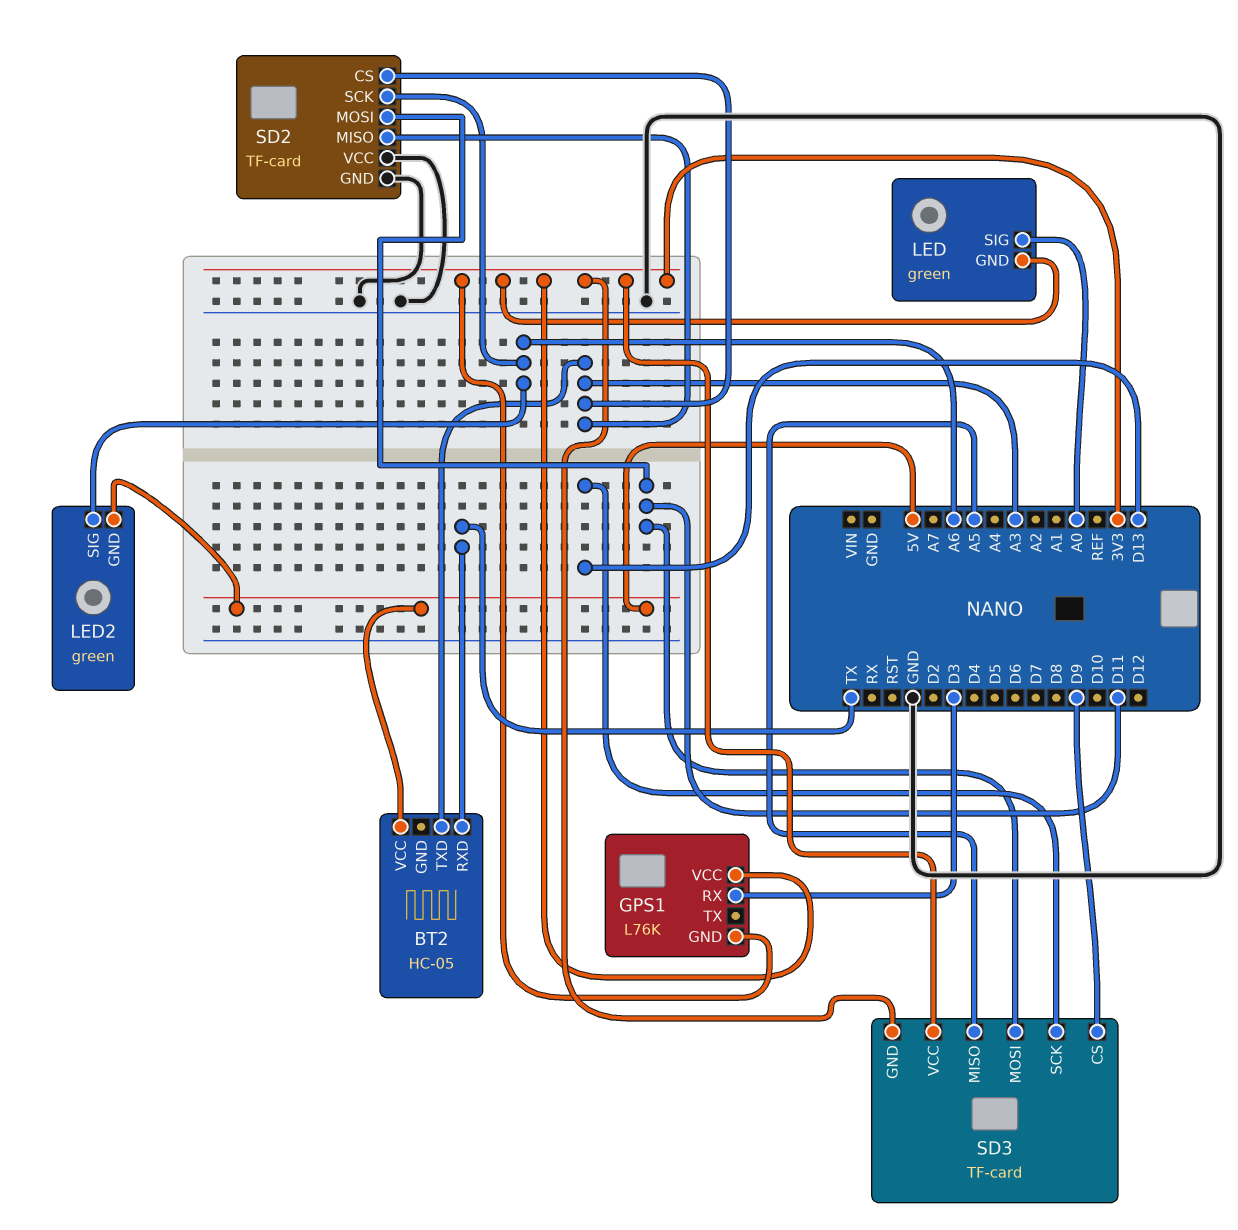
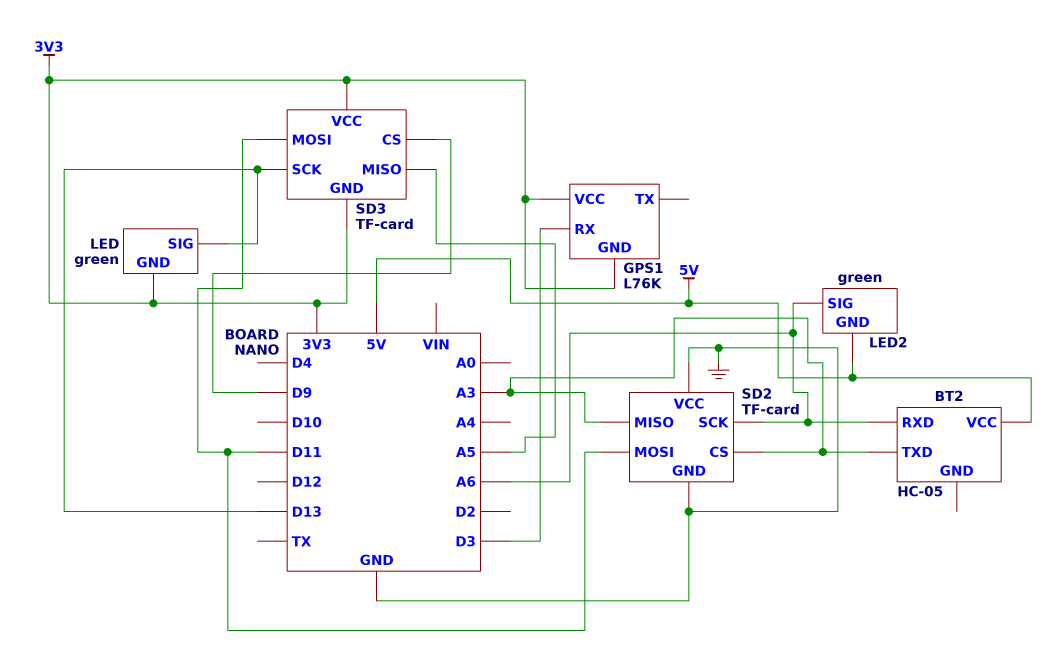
BT2 pin RXD: TX -> A6
LED pin SIG: A0 -> D13

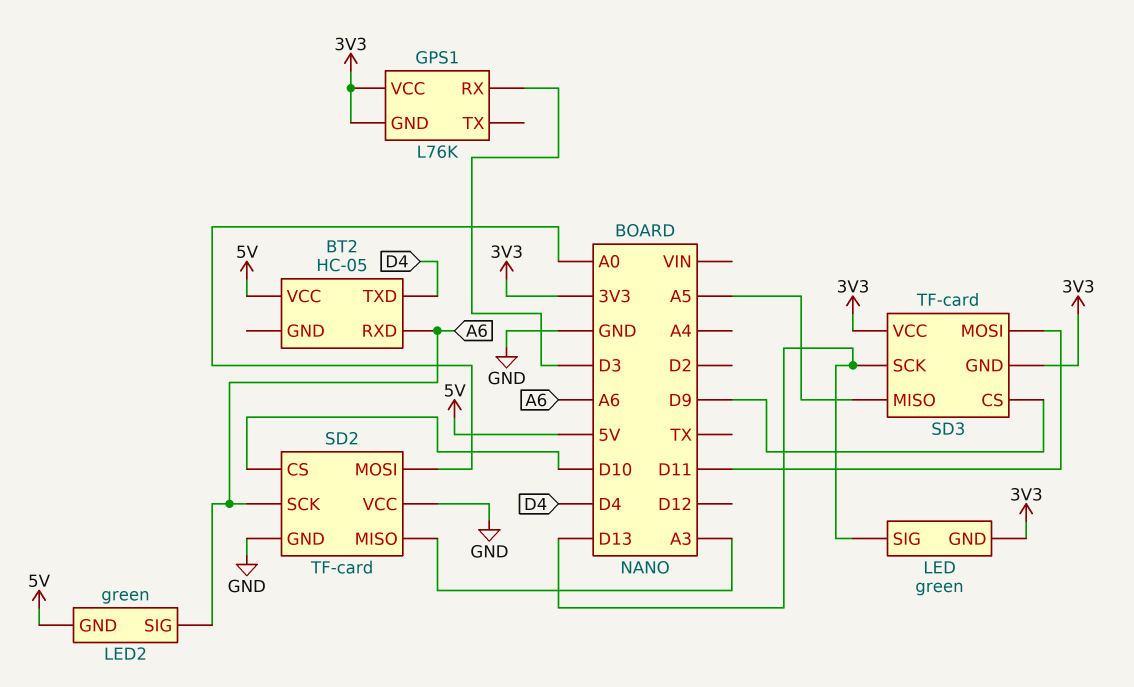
BT2 pin TXD: A3 -> D4
SD2 pin CS: A3 -> D10
SD2 pin MOSI: D11 -> A0

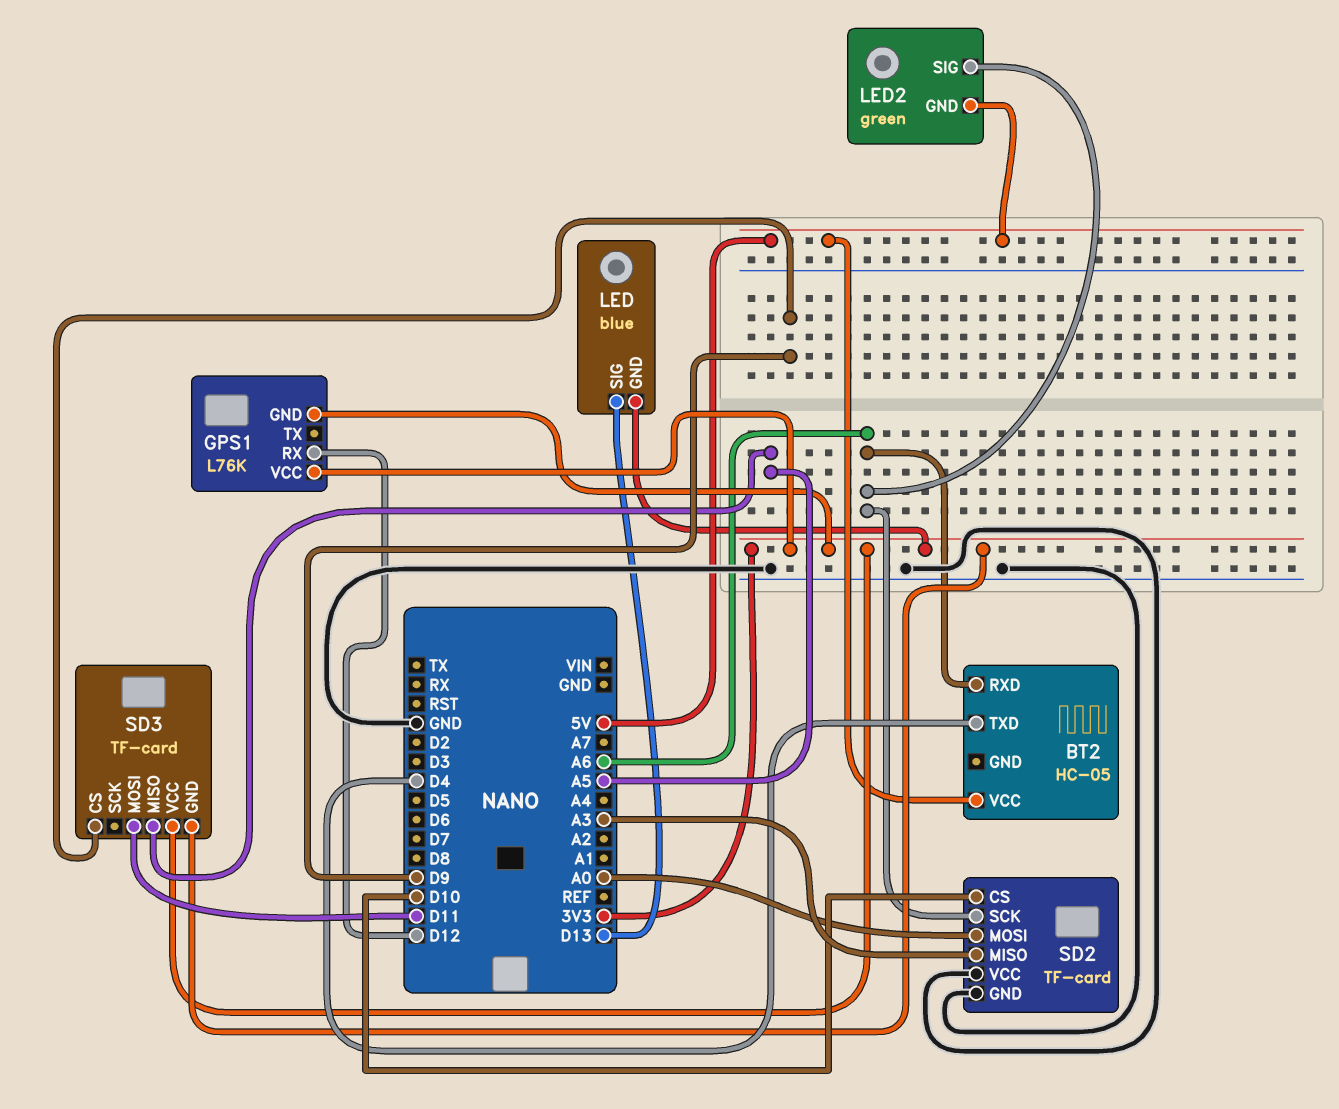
GPS1 pin RX: D3 -> D12
LED: green -> blue
SD3 pin SCK: D13 -> none

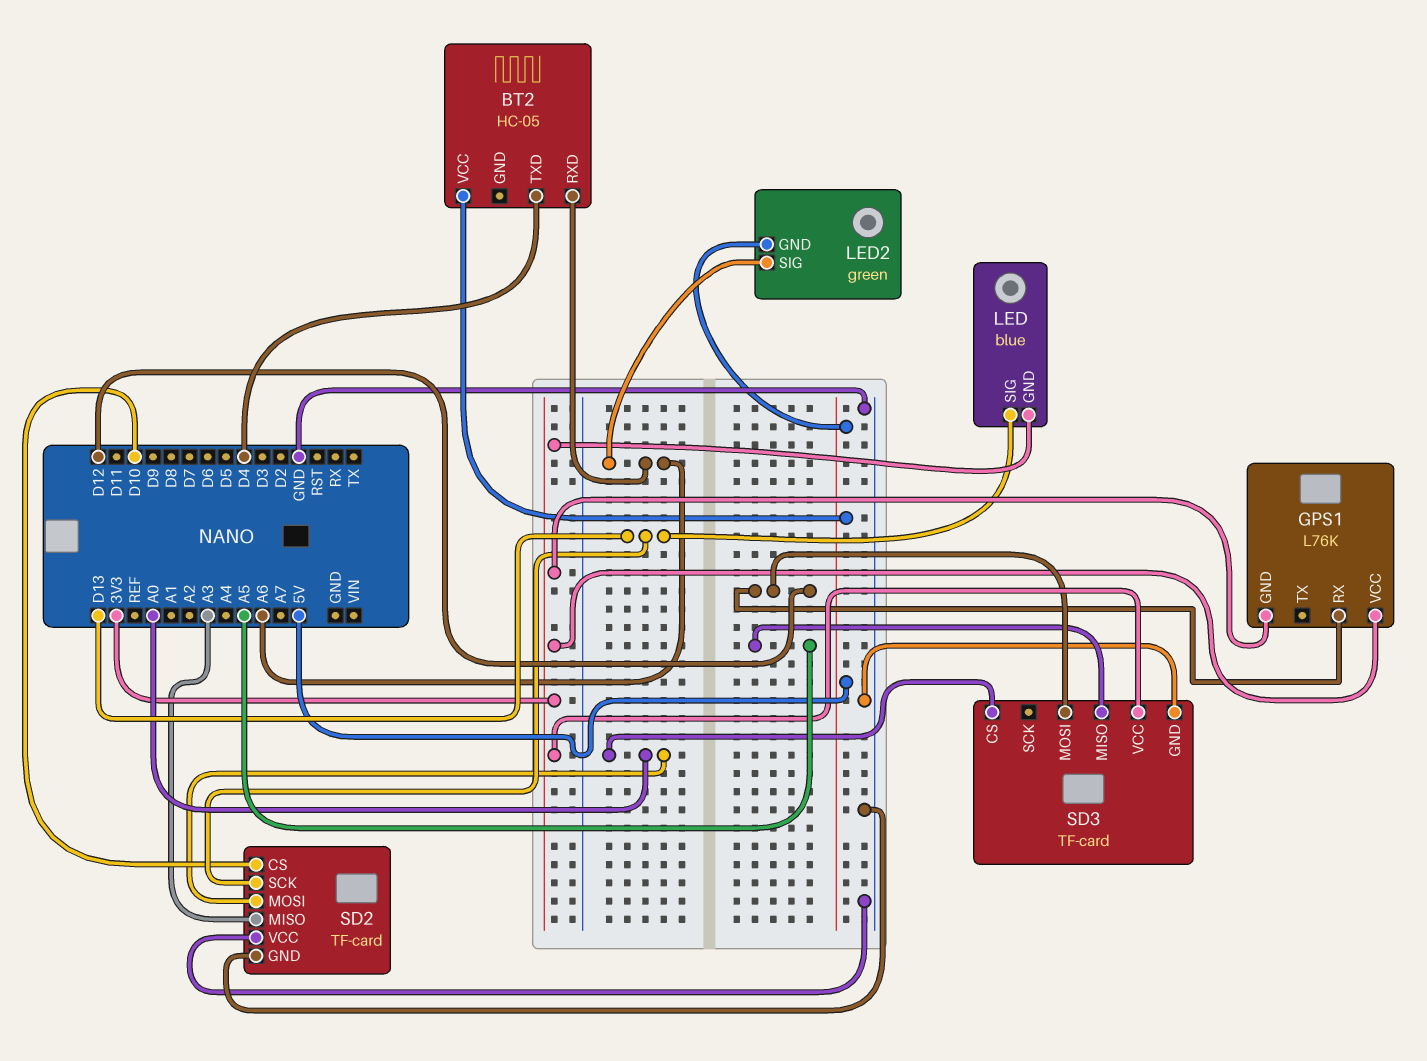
SD2 pin SCK: A6 -> D13
SD3 pin CS: D9 -> A0
SD3 pin GND: 3V3 -> GND
SD3 pin MOSI: D11 -> D12

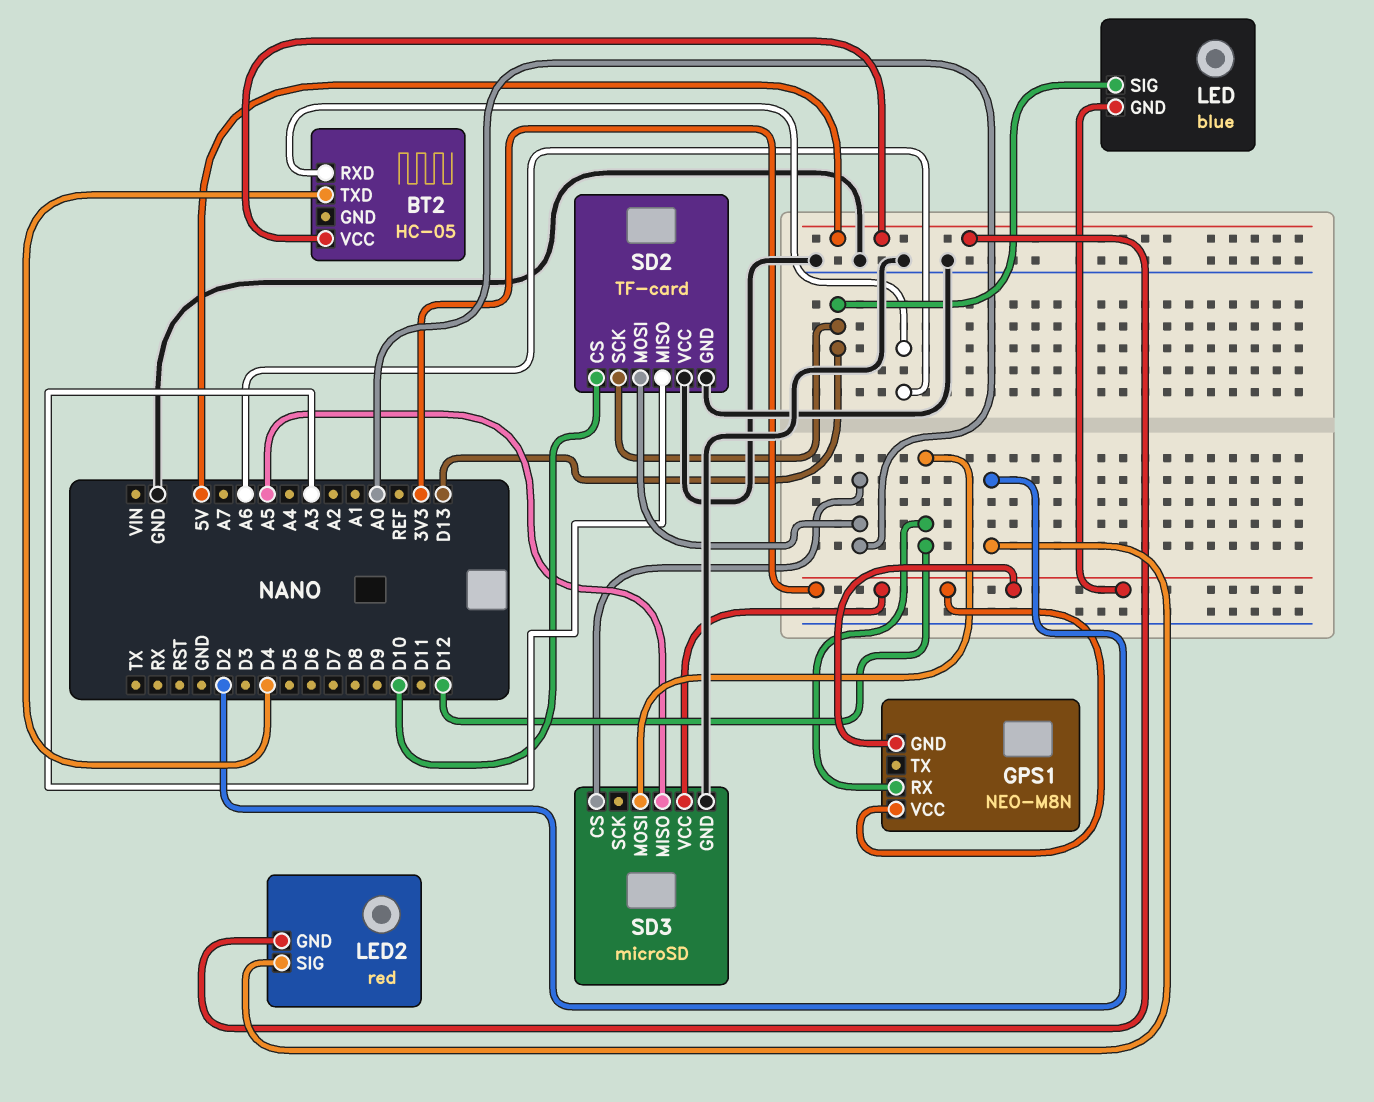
GPS1: L76K -> NEO-M8N
LED2: green -> red
LED2 pin SIG: A6 -> D2
SD3: TF-card -> microSD

